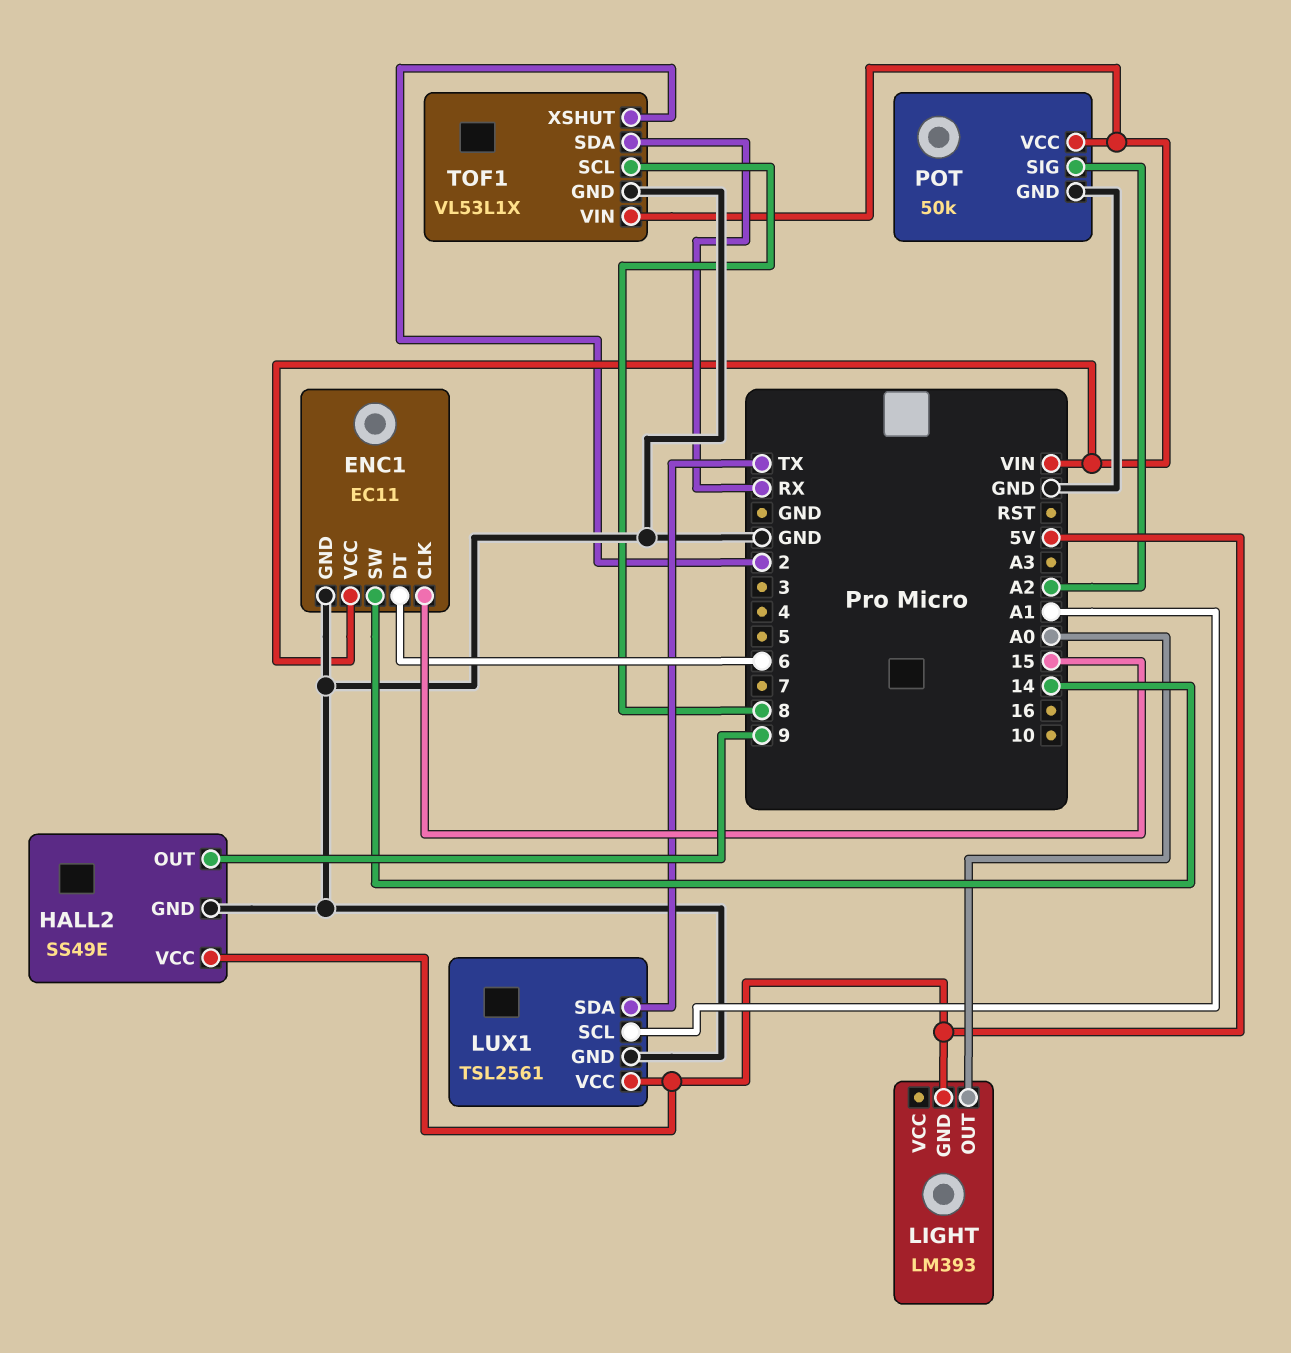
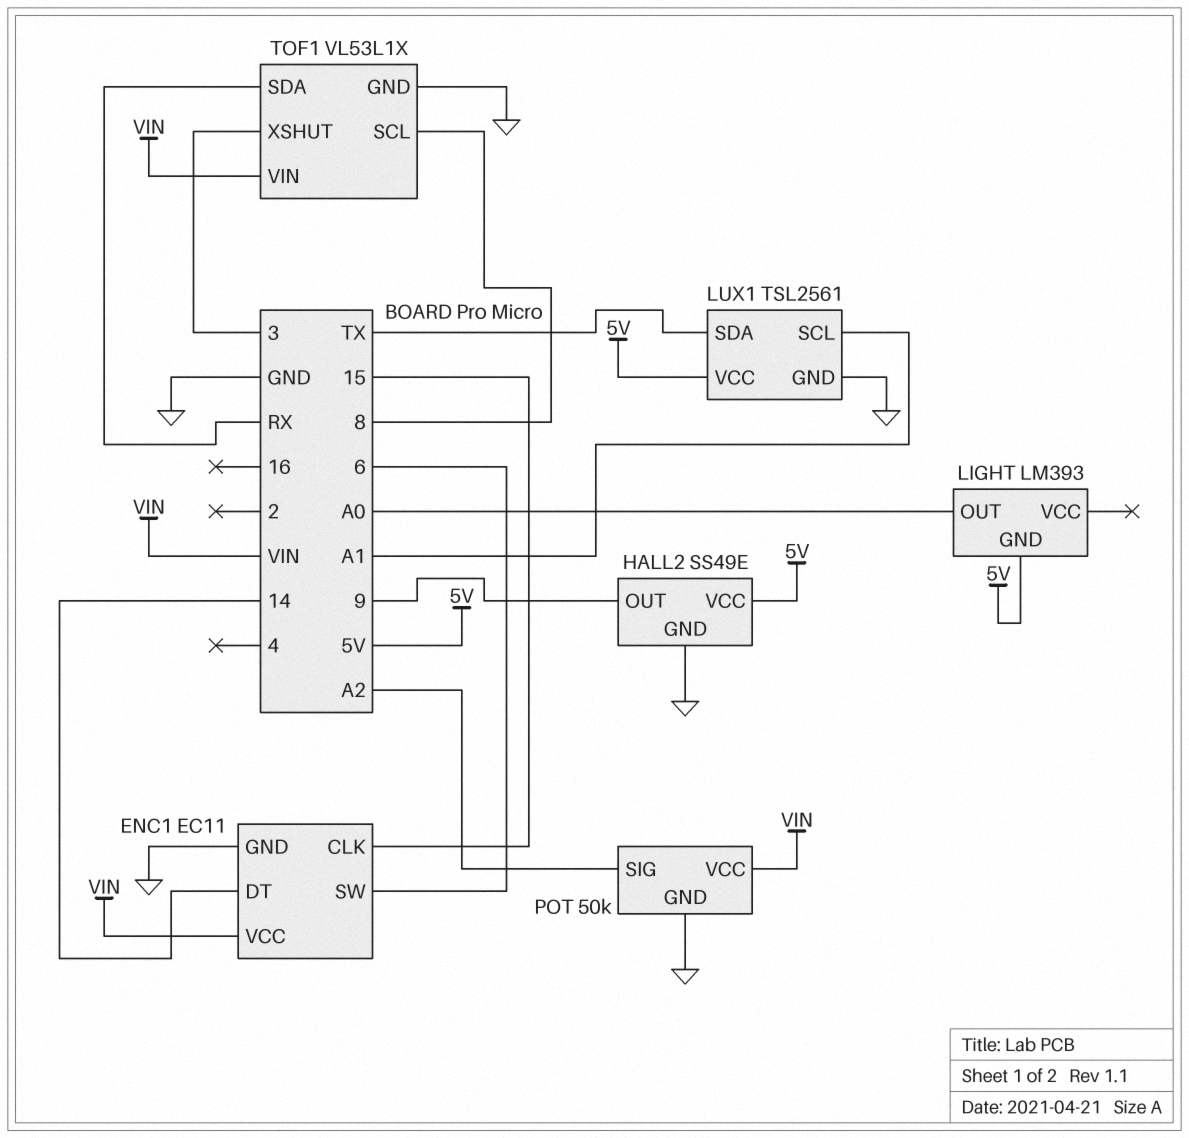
ENC1 pin DT: 6 -> 14
ENC1 pin SW: 14 -> 6
TOF1 pin XSHUT: 2 -> 3

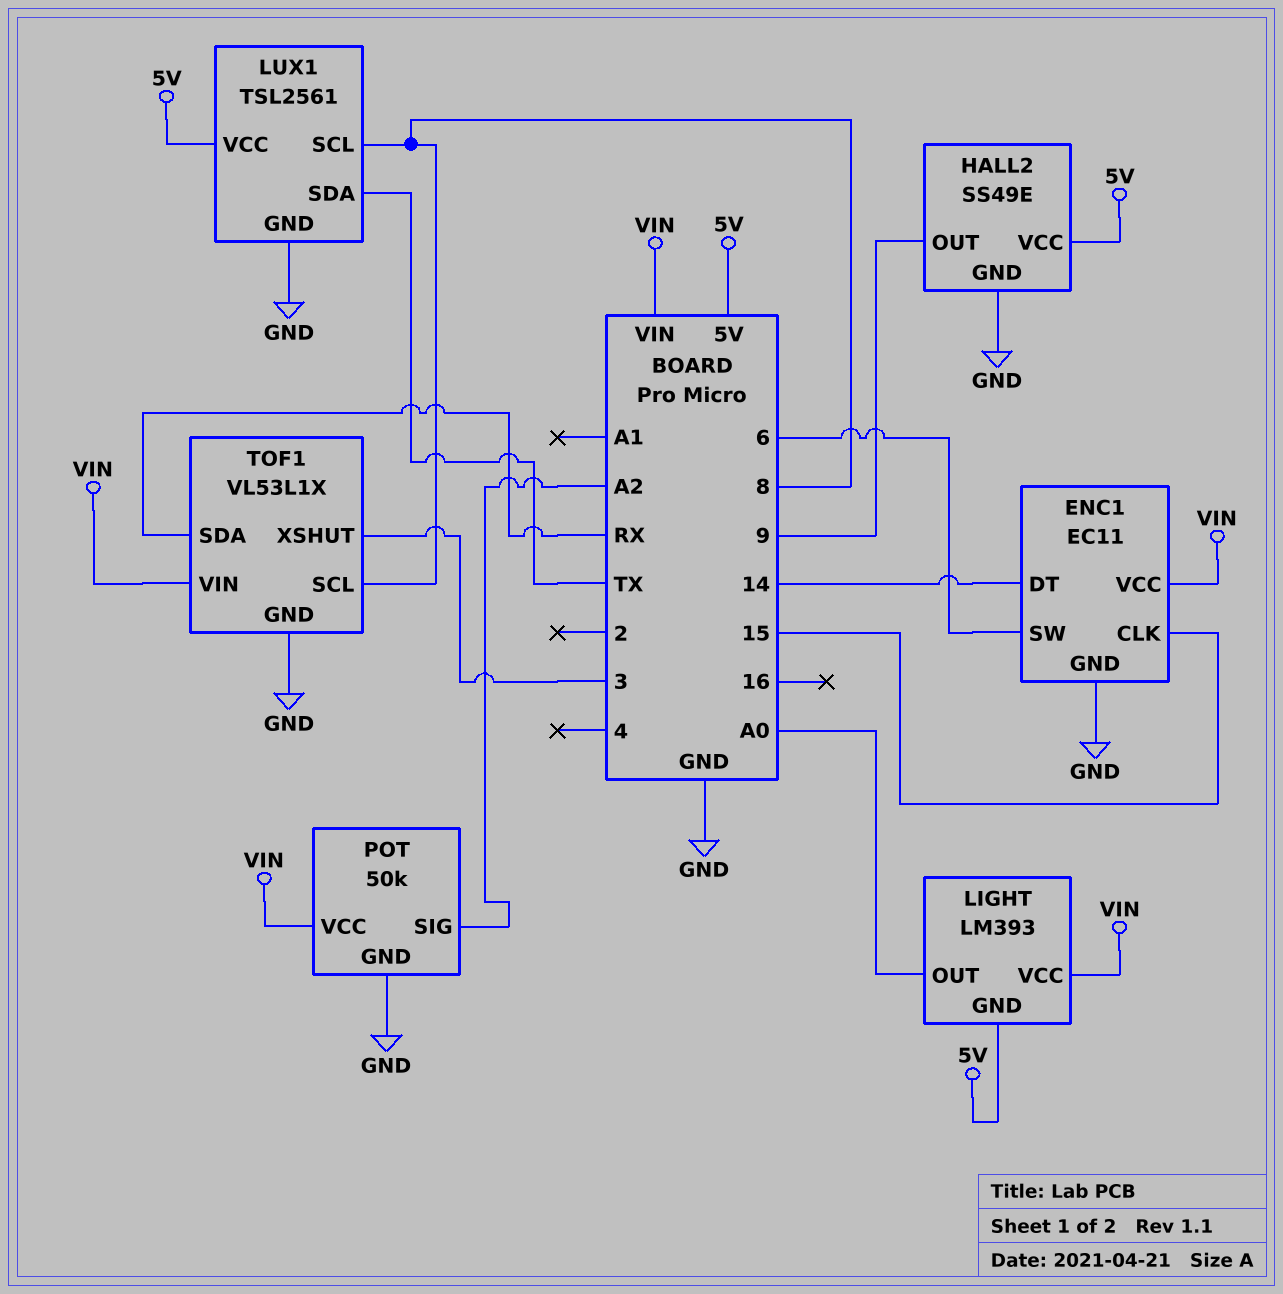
LIGHT pin VCC: none -> VIN
LUX1 pin SCL: A1 -> 8

